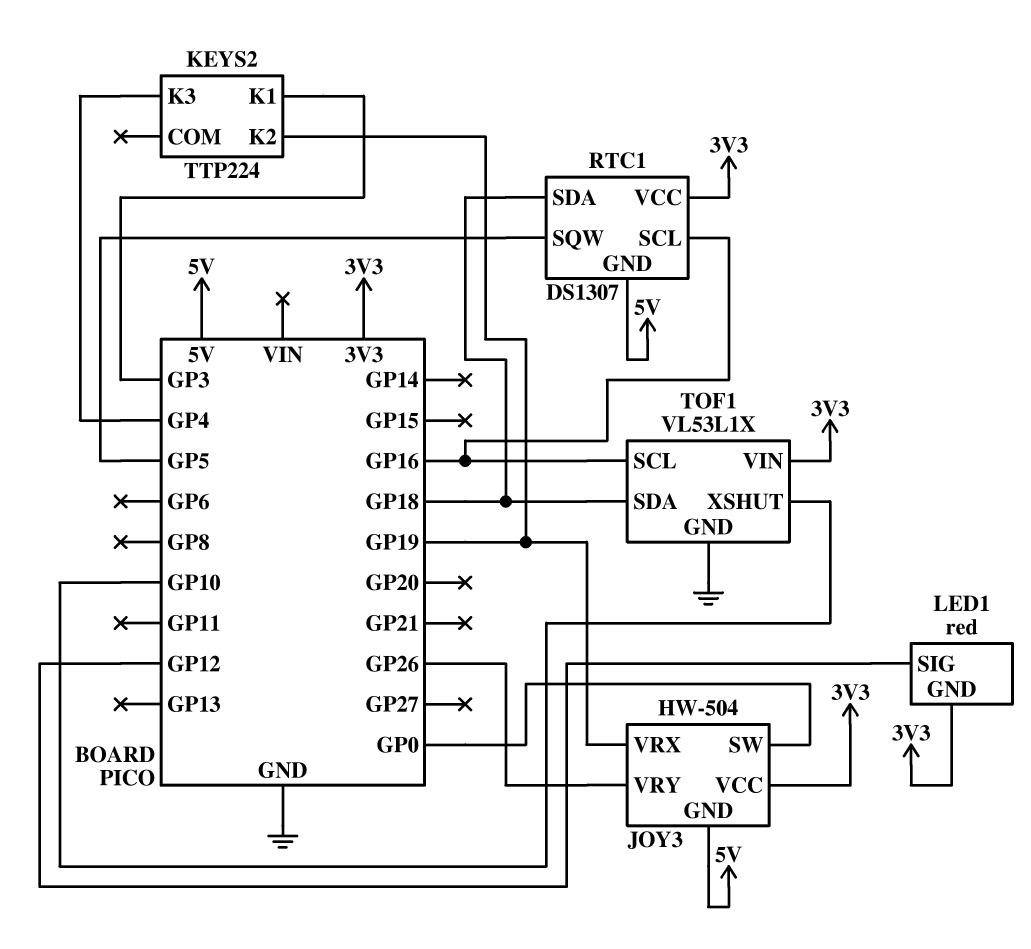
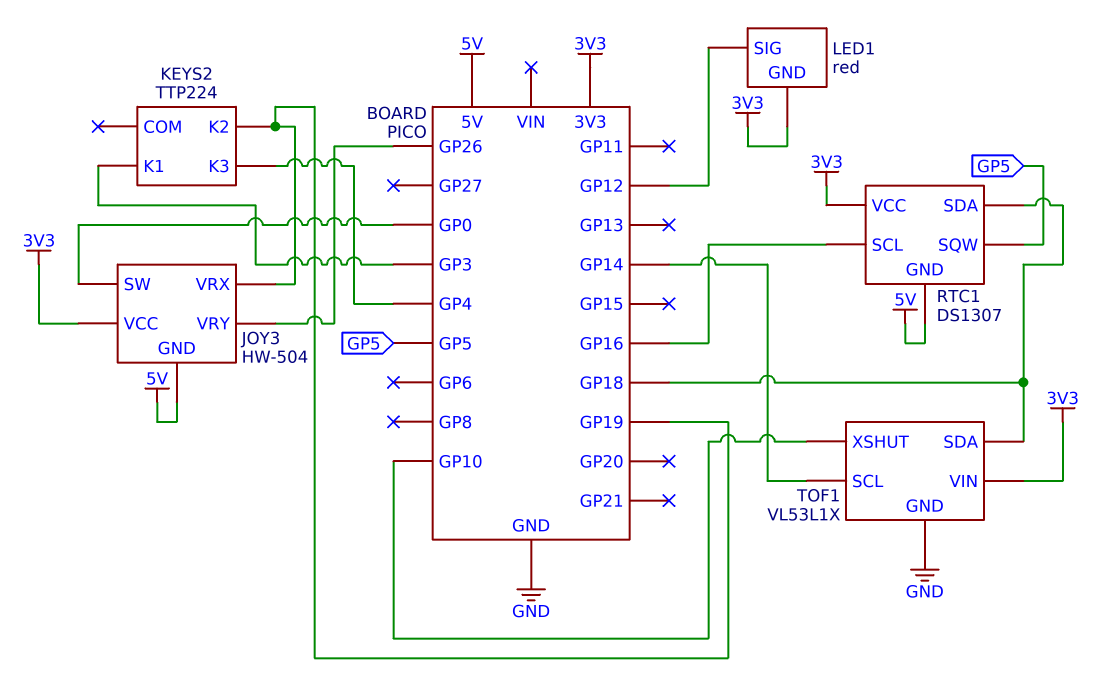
TOF1 pin SCL: GP16 -> GP14

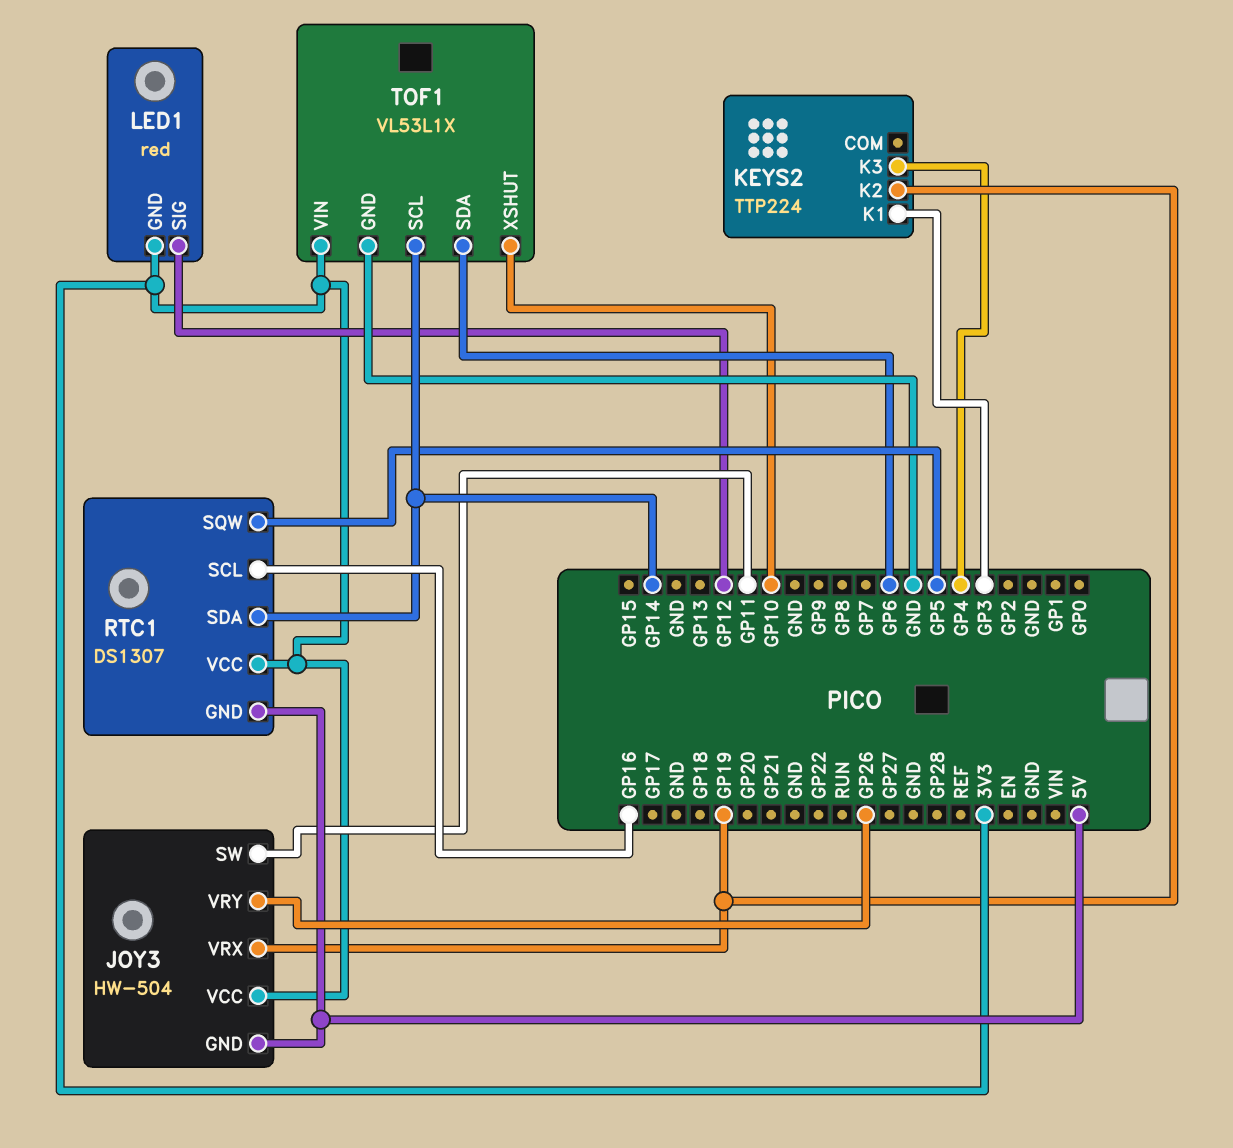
JOY3 pin SW: GP0 -> GP11
RTC1 pin SDA: GP18 -> GP14
TOF1 pin SDA: GP18 -> GP6

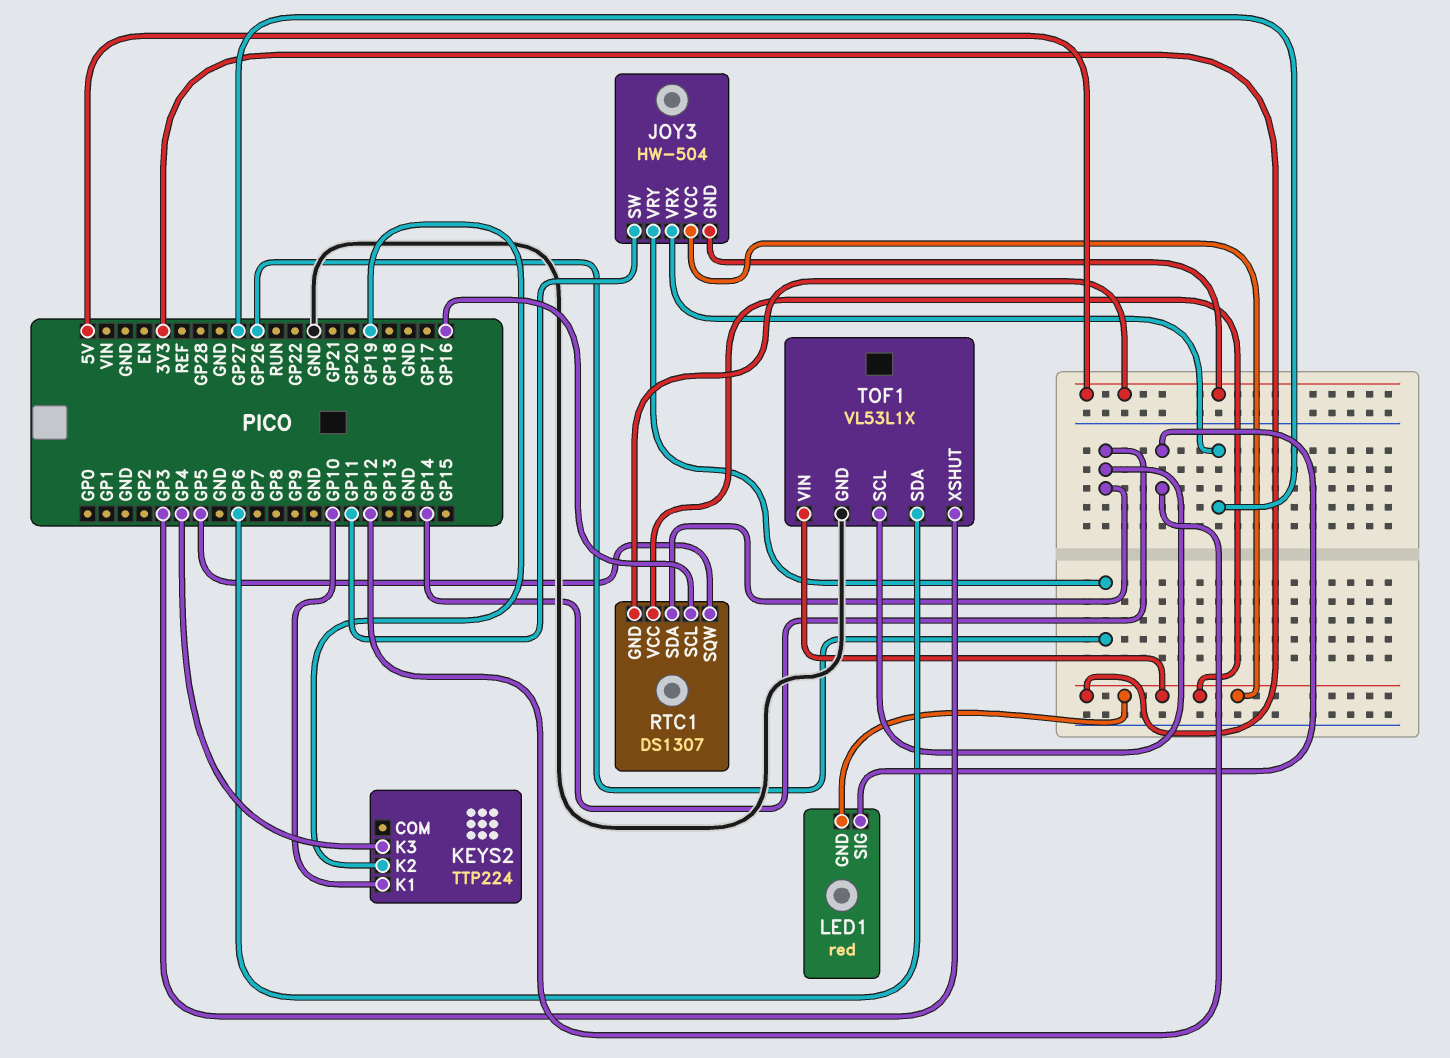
JOY3 pin VRX: GP19 -> GP27
KEYS2 pin K1: GP3 -> GP10
TOF1 pin XSHUT: GP10 -> GP3

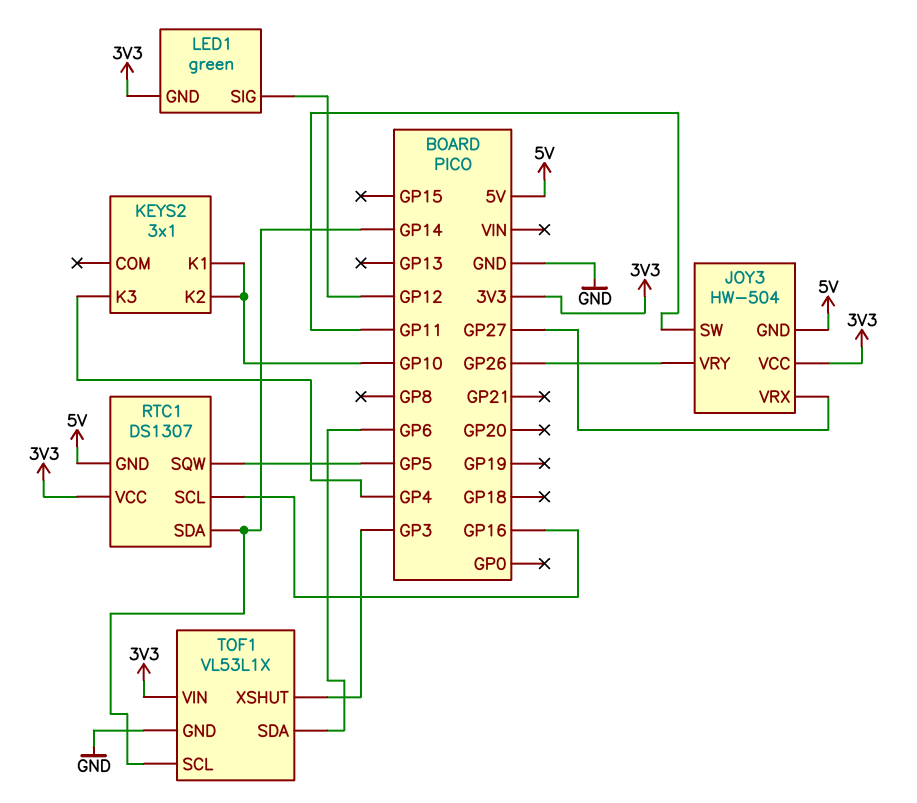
KEYS2: TTP224 -> 3x1
KEYS2 pin K2: GP19 -> GP10
LED1: red -> green

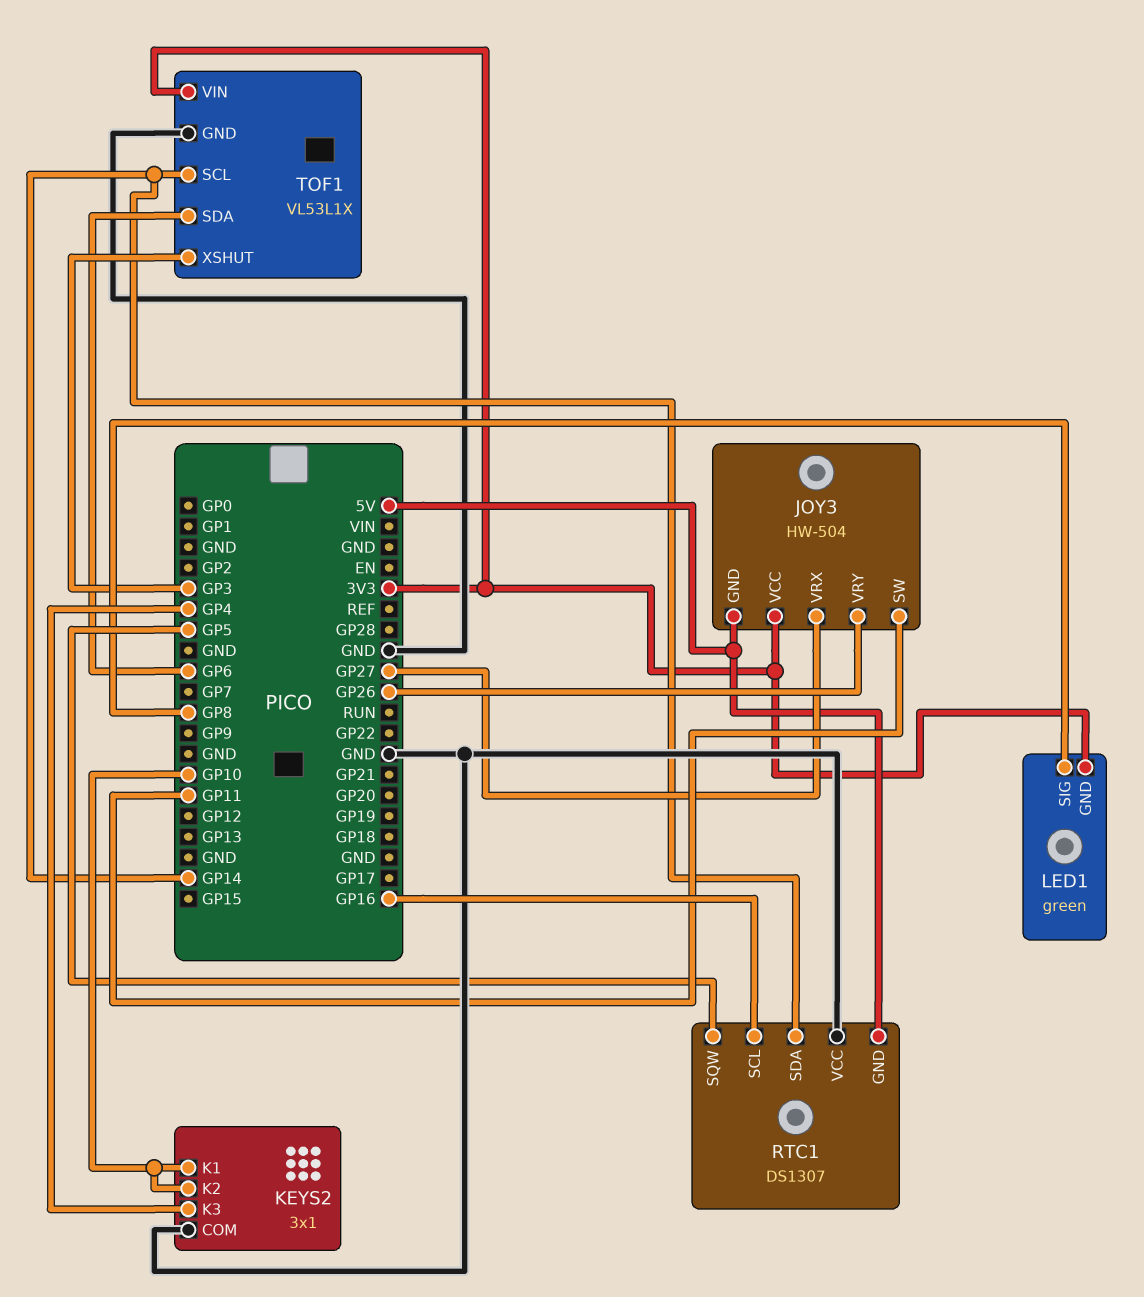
KEYS2 pin COM: none -> GND
LED1 pin SIG: GP12 -> GP8
RTC1 pin VCC: 3V3 -> GND

